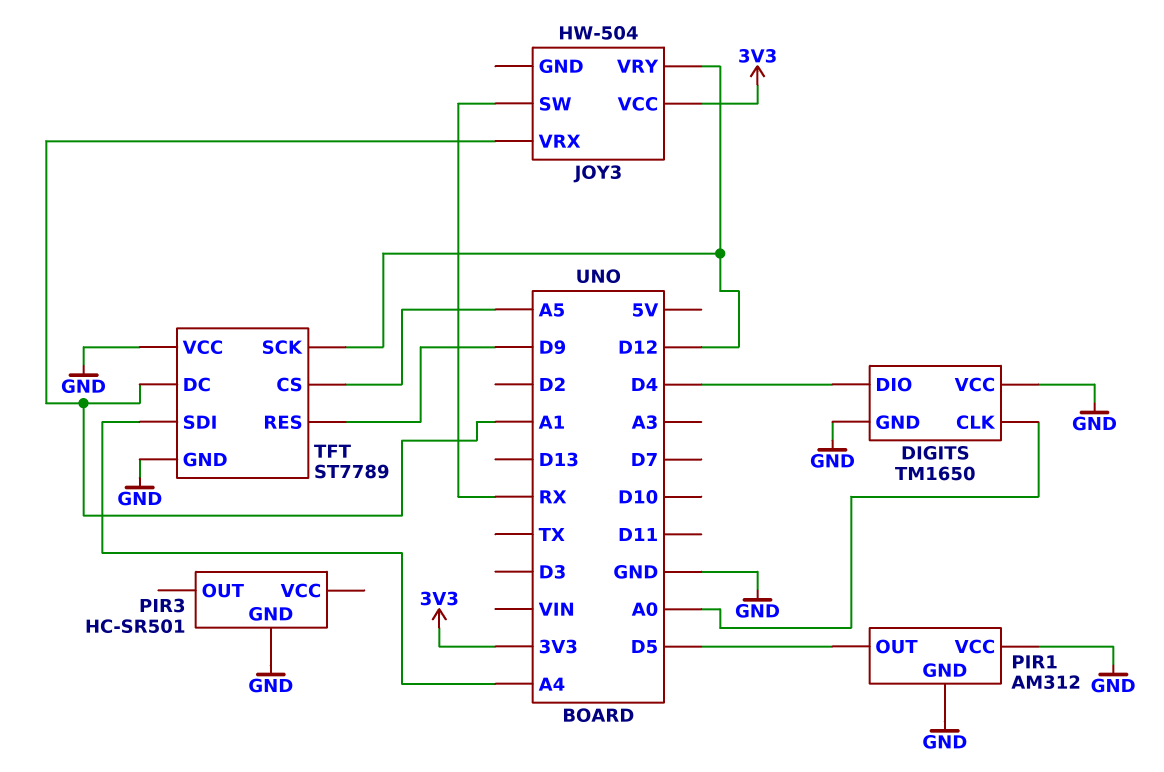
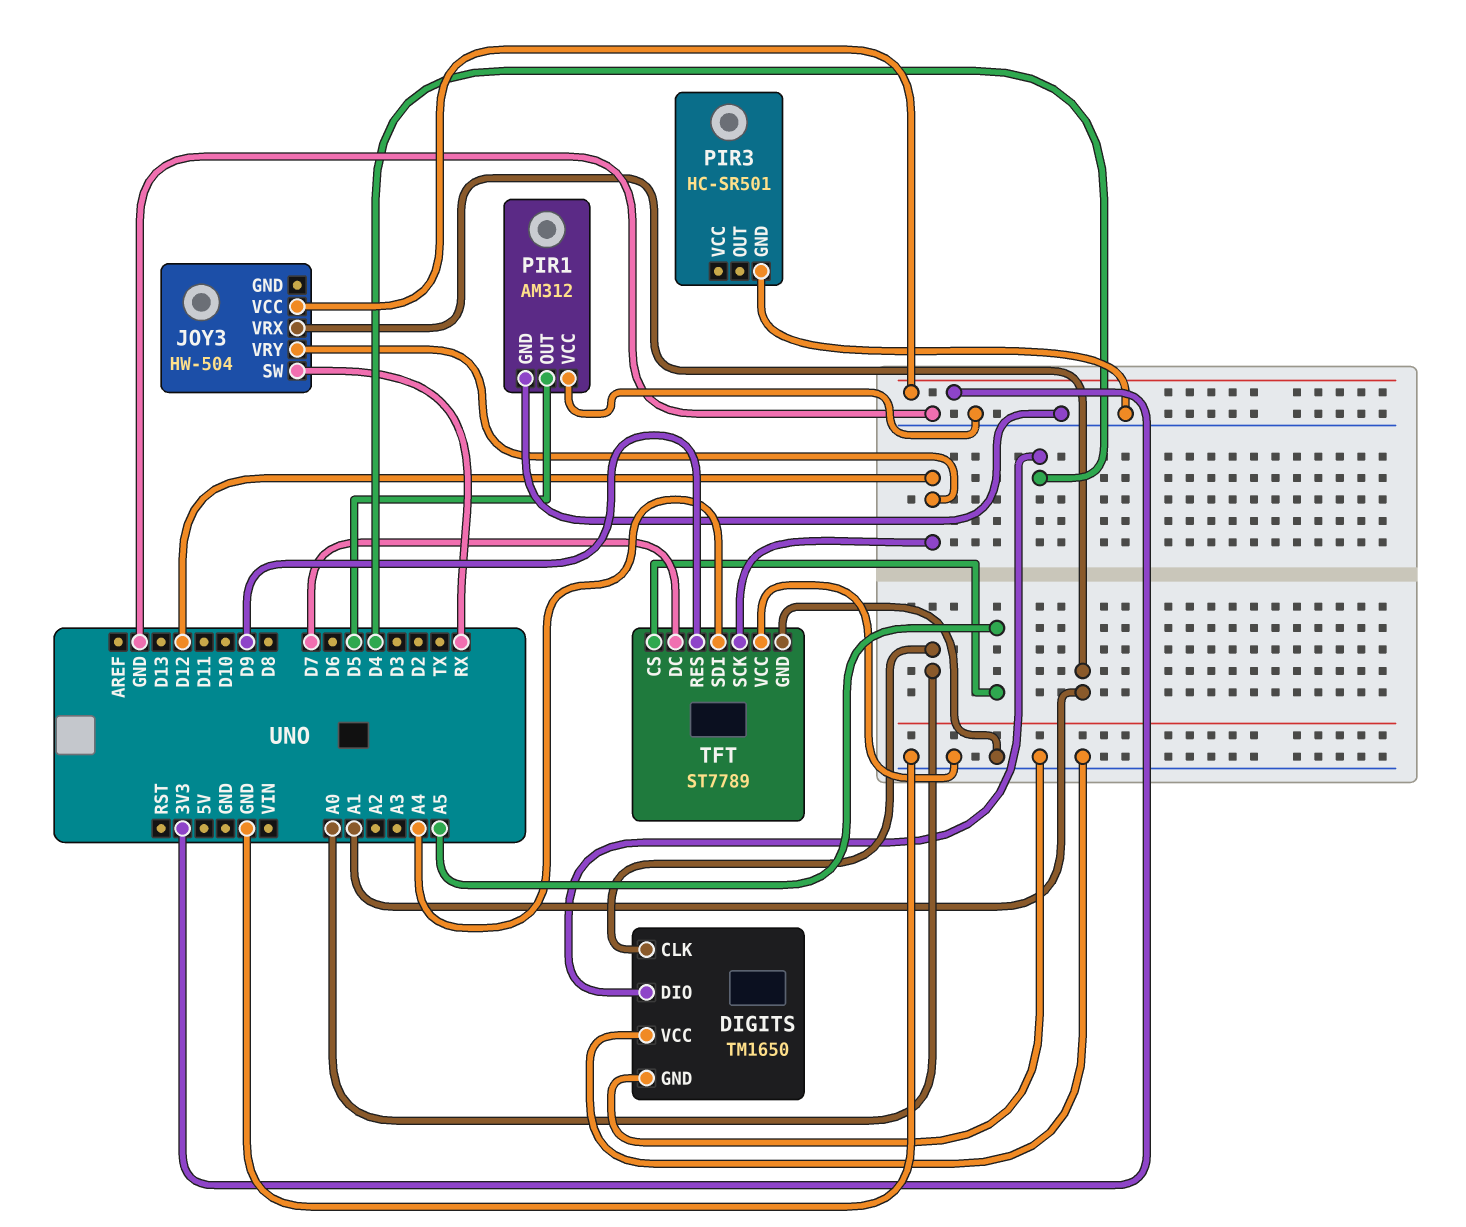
TFT pin DC: A1 -> D7

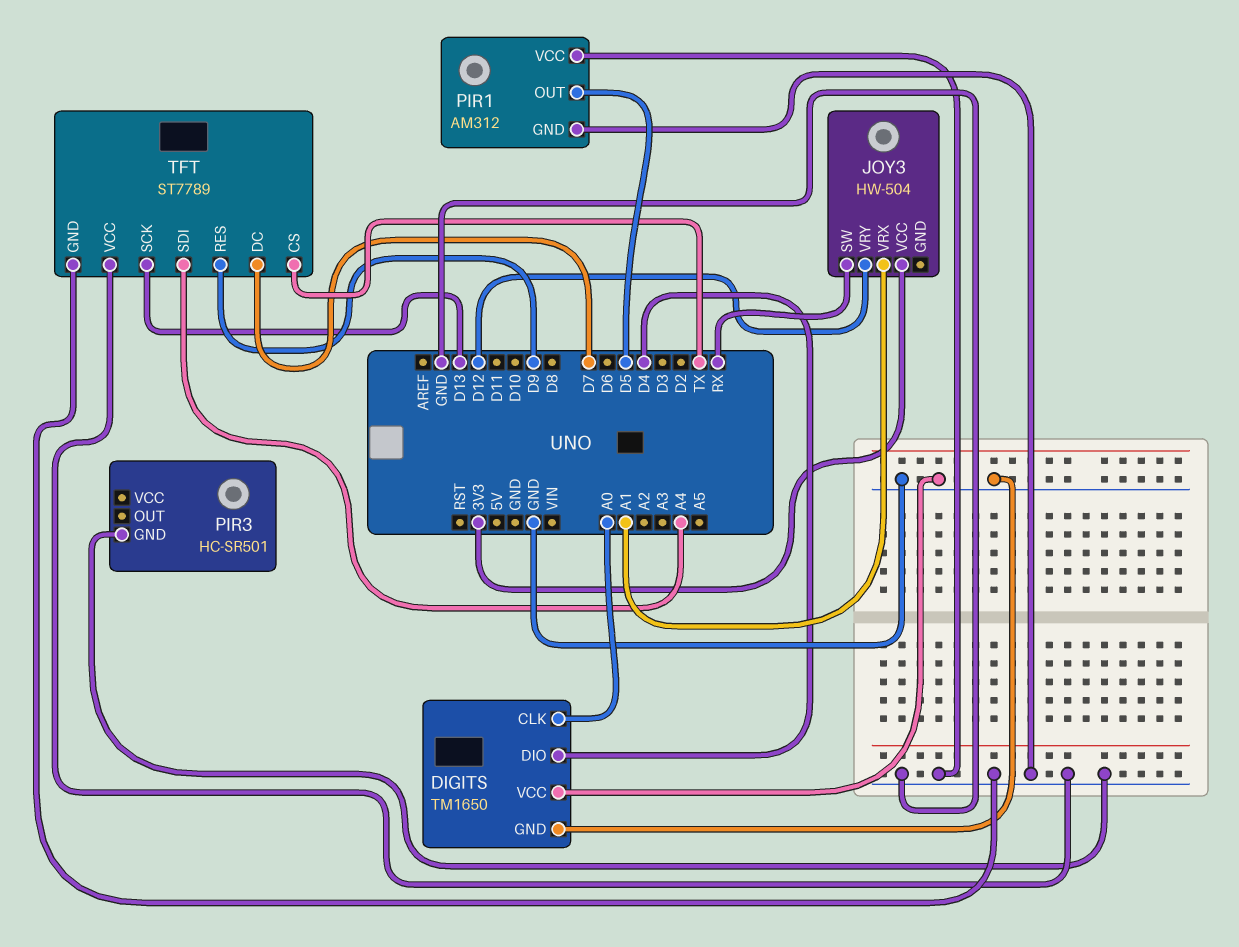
TFT pin CS: A5 -> TX
TFT pin SCK: D12 -> D13

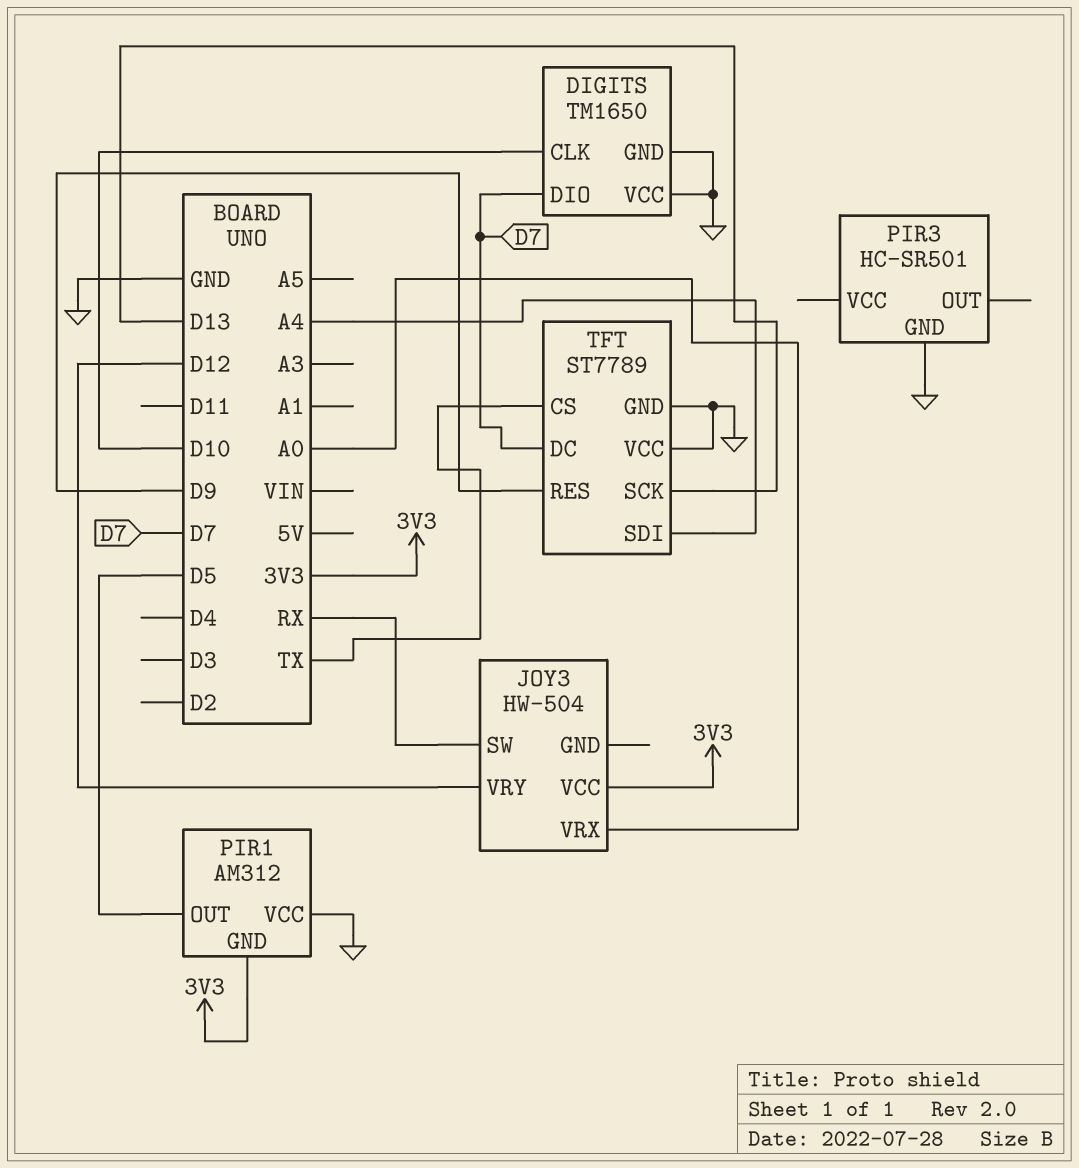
DIGITS pin CLK: A0 -> D10
DIGITS pin DIO: D4 -> D7
JOY3 pin VRX: A1 -> A0
PIR1 pin GND: GND -> 3V3

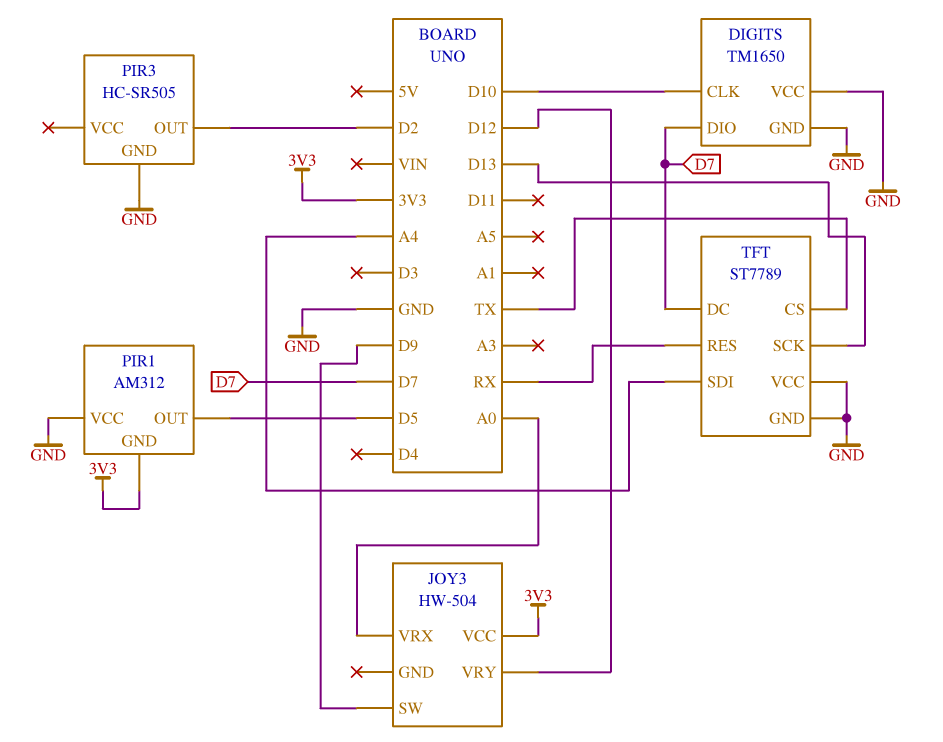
JOY3 pin SW: RX -> D9
PIR3: HC-SR501 -> HC-SR505
PIR3 pin OUT: none -> D2
TFT pin RES: D9 -> RX

